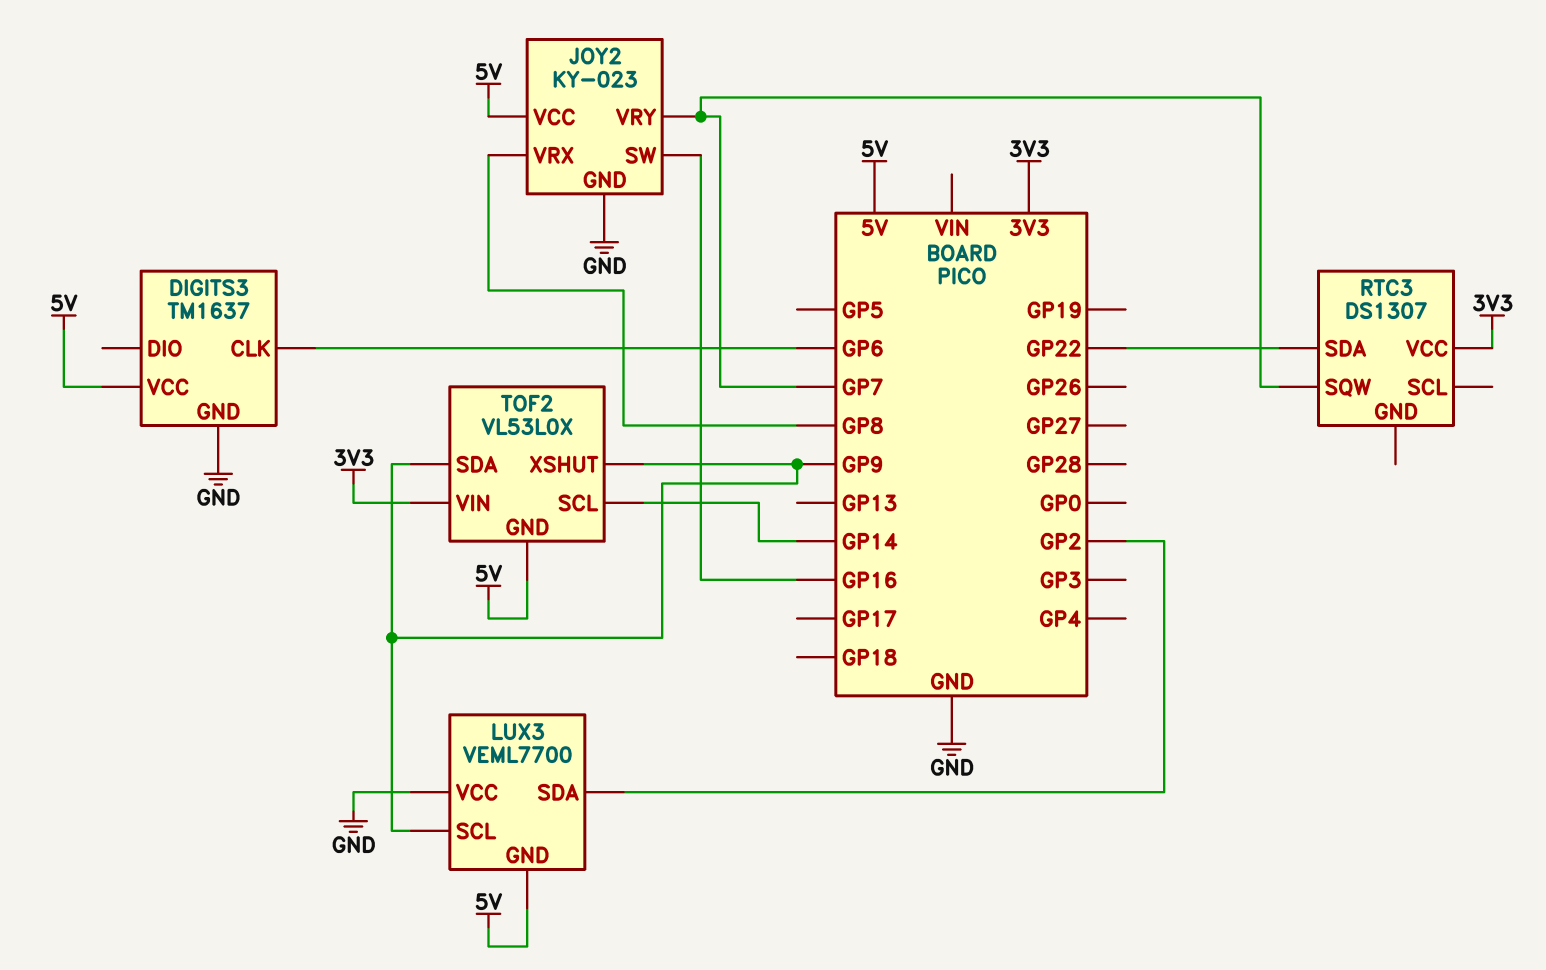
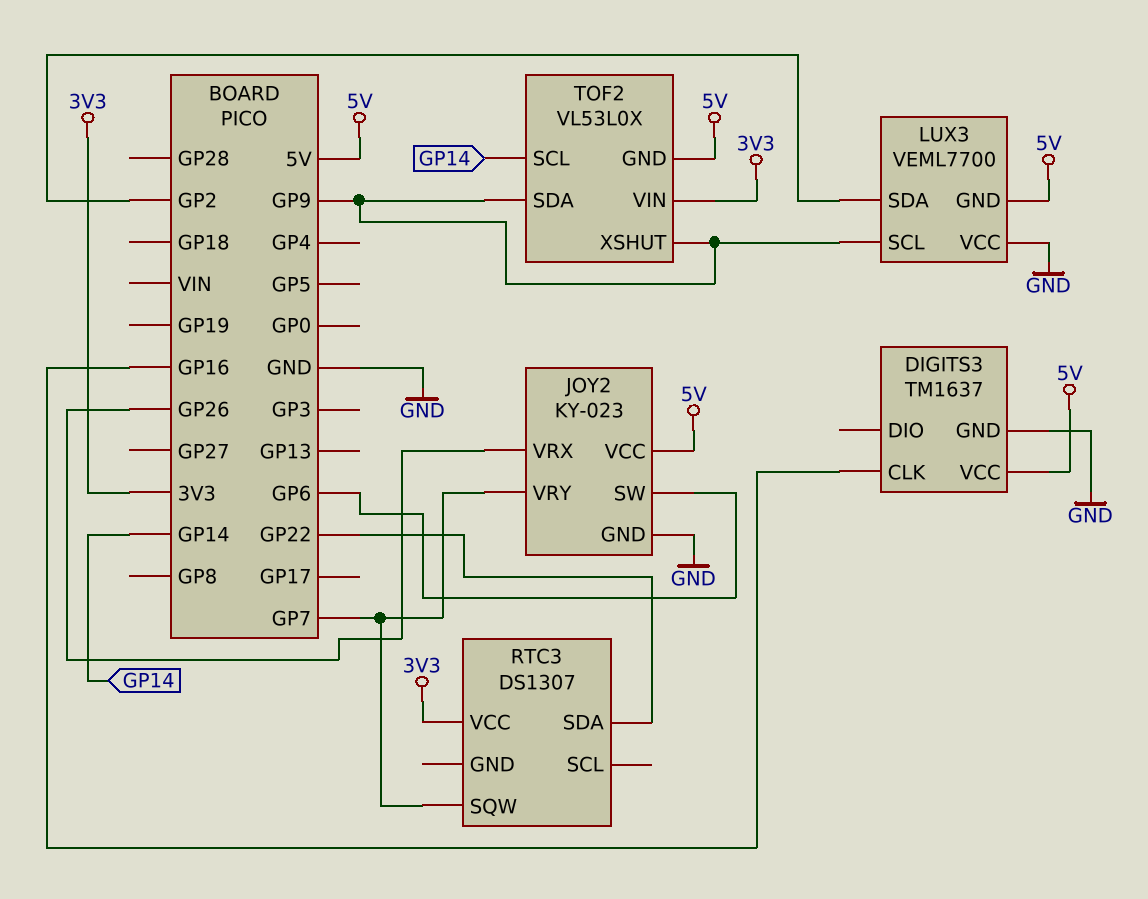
DIGITS3 pin CLK: GP6 -> GP16
JOY2 pin SW: GP16 -> GP6
JOY2 pin VRX: GP8 -> GP26

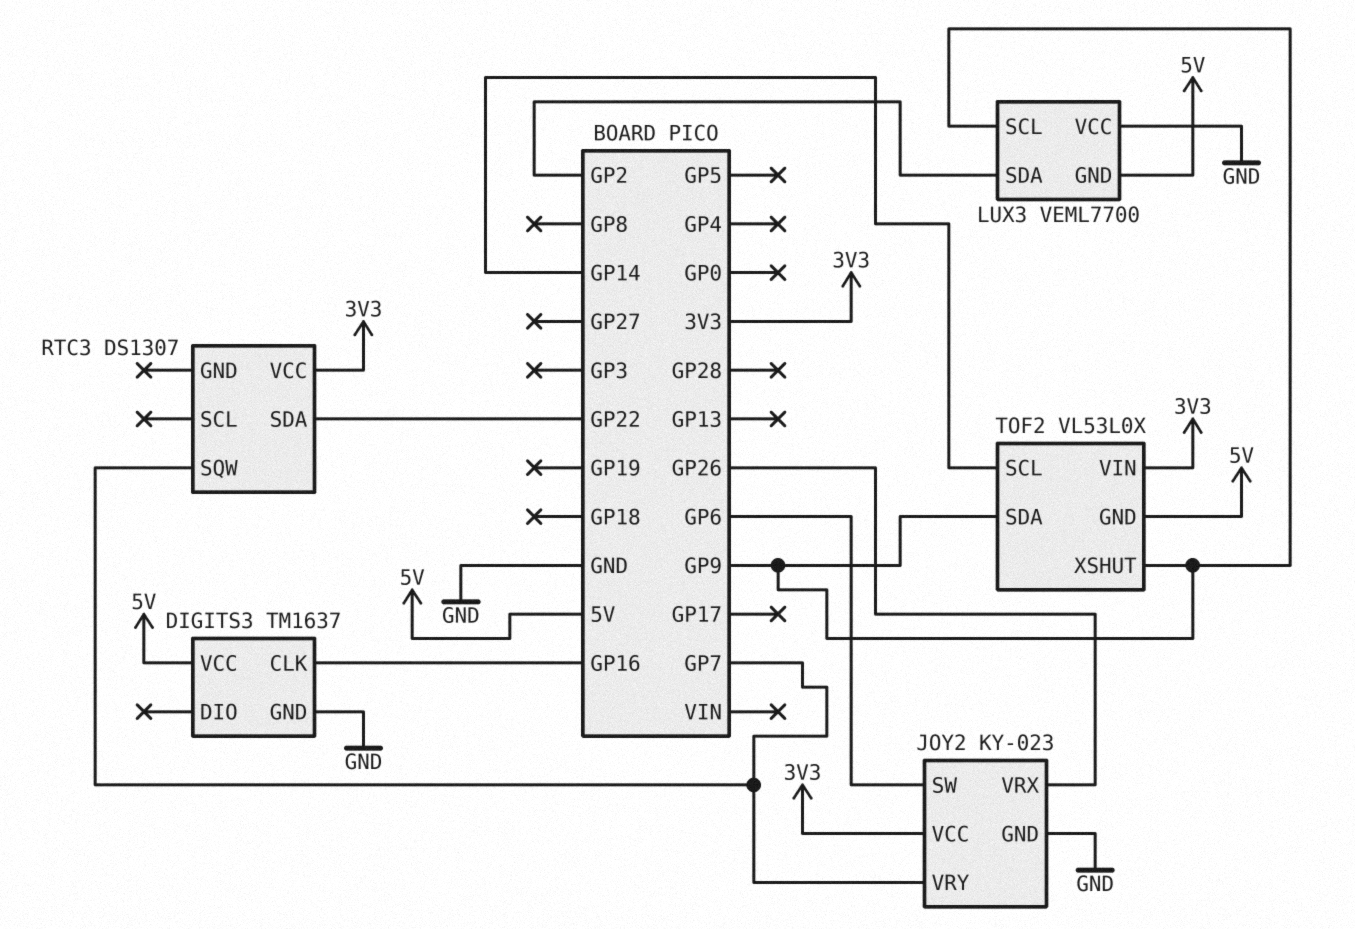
JOY2 pin VCC: 5V -> 3V3

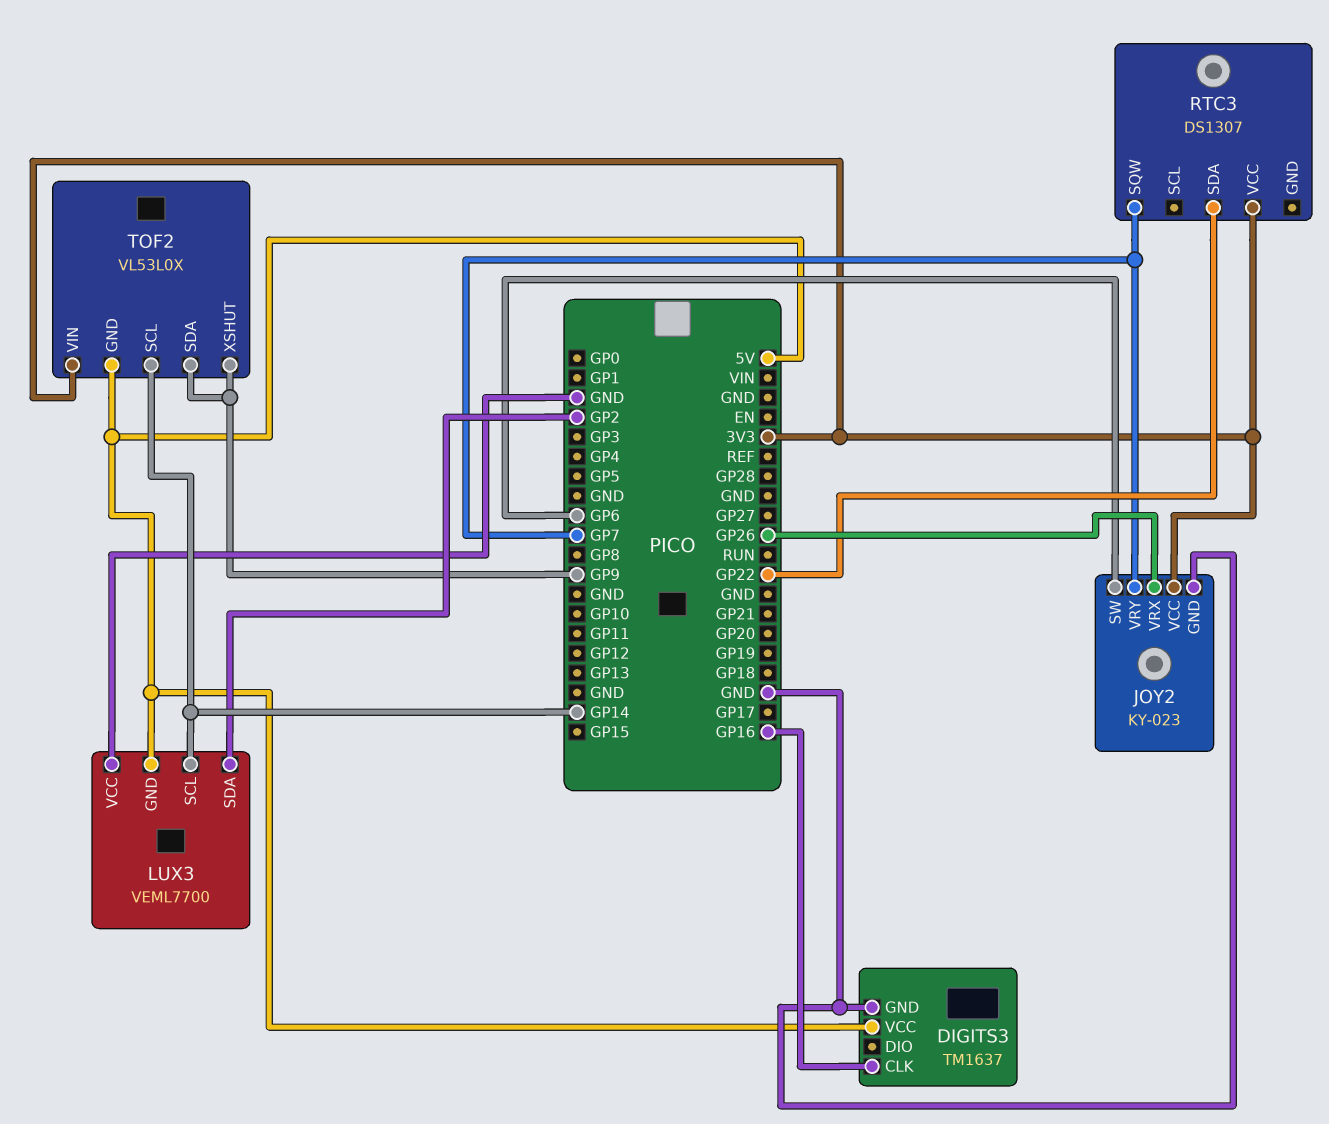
LUX3 pin SCL: GP9 -> GP14

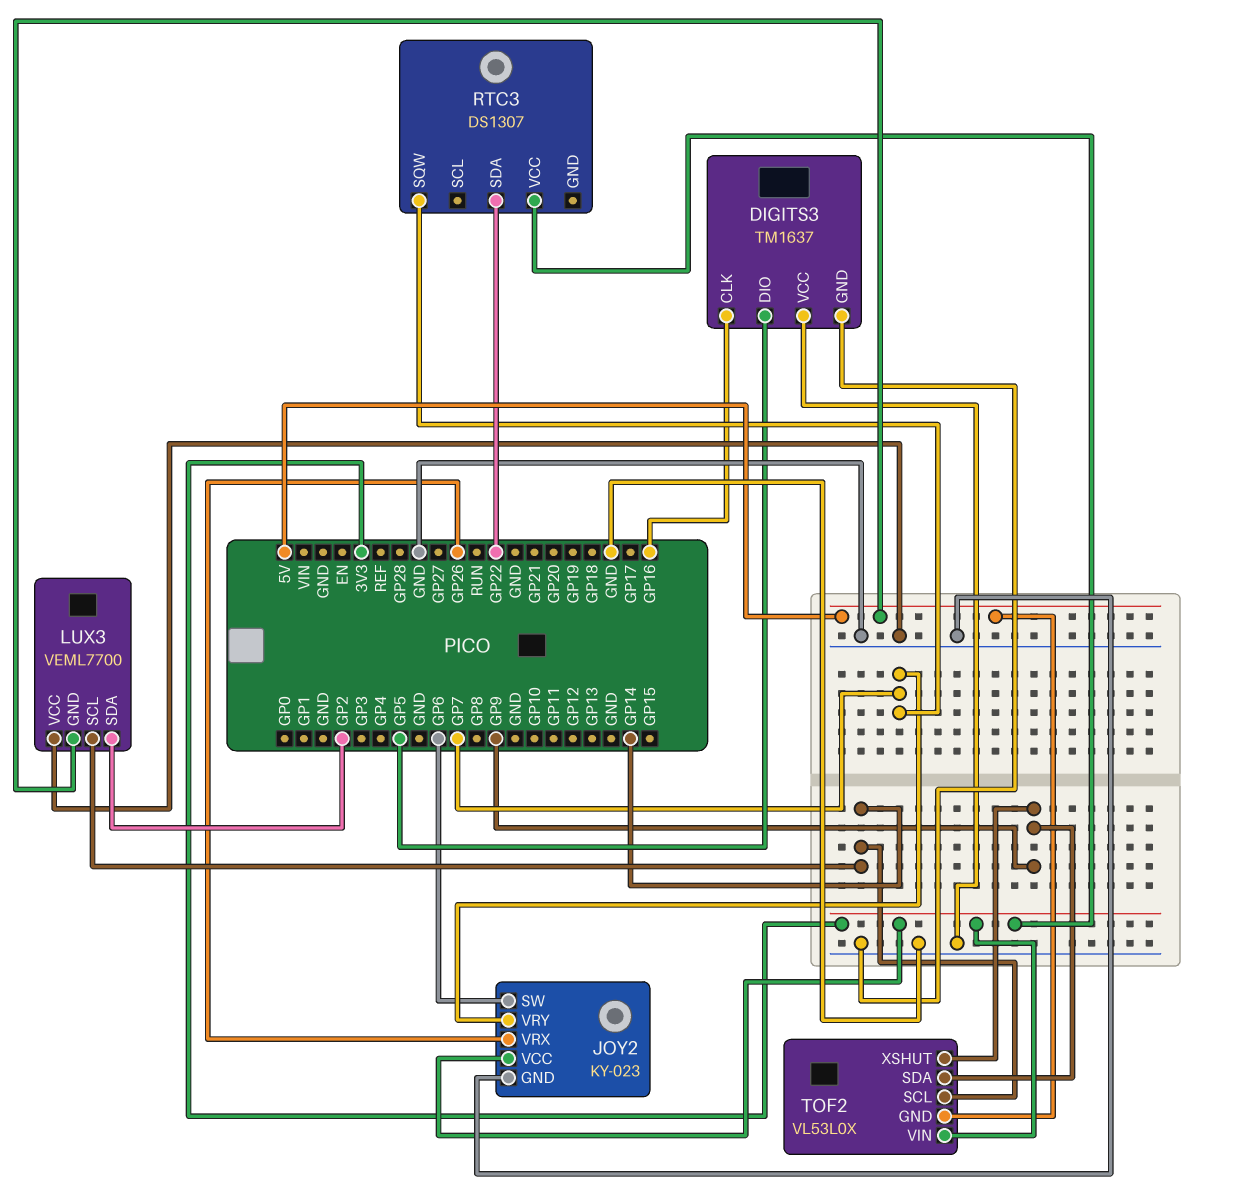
DIGITS3 pin DIO: none -> GP5
DIGITS3 pin VCC: 5V -> GND

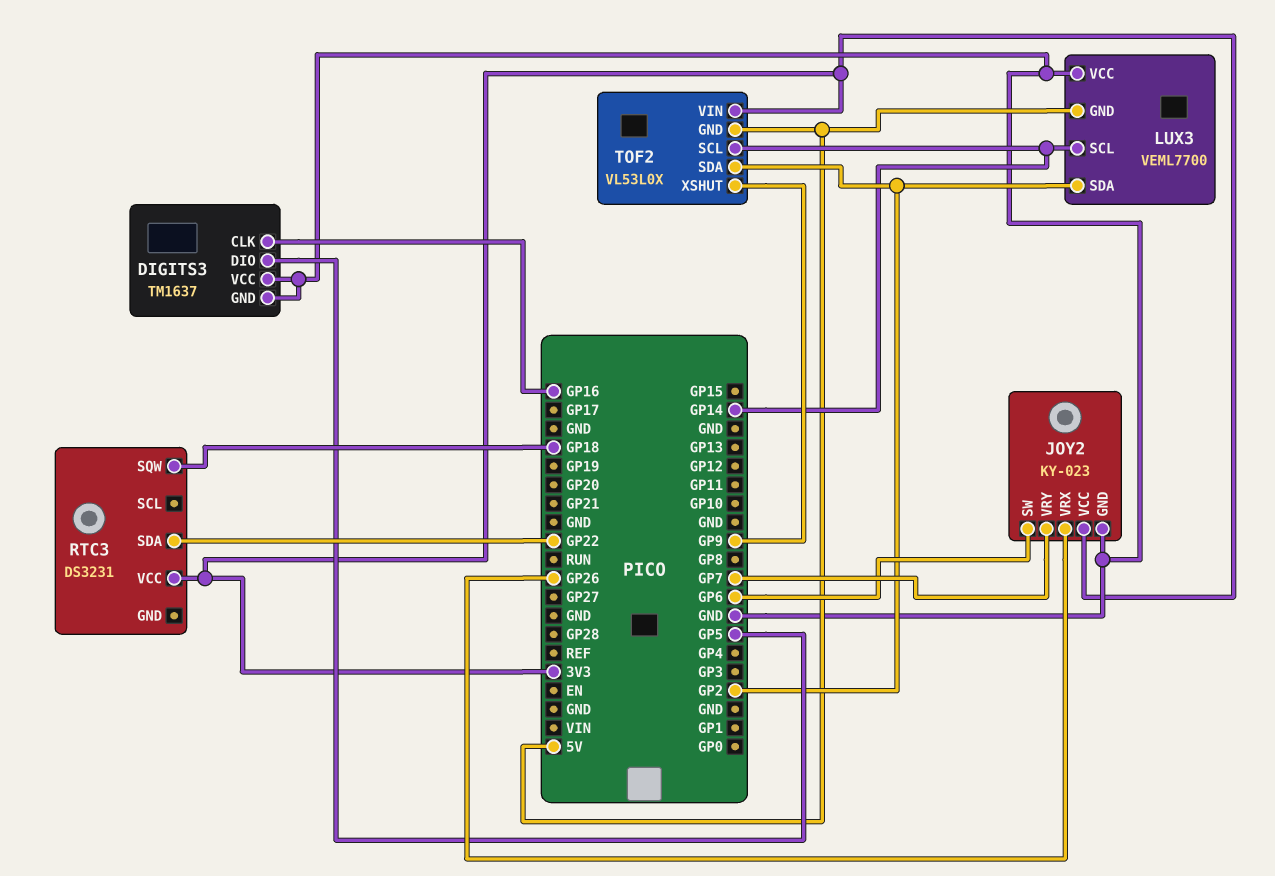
RTC3: DS1307 -> DS3231
RTC3 pin SQW: GP7 -> GP18
TOF2 pin SDA: GP9 -> GP2

